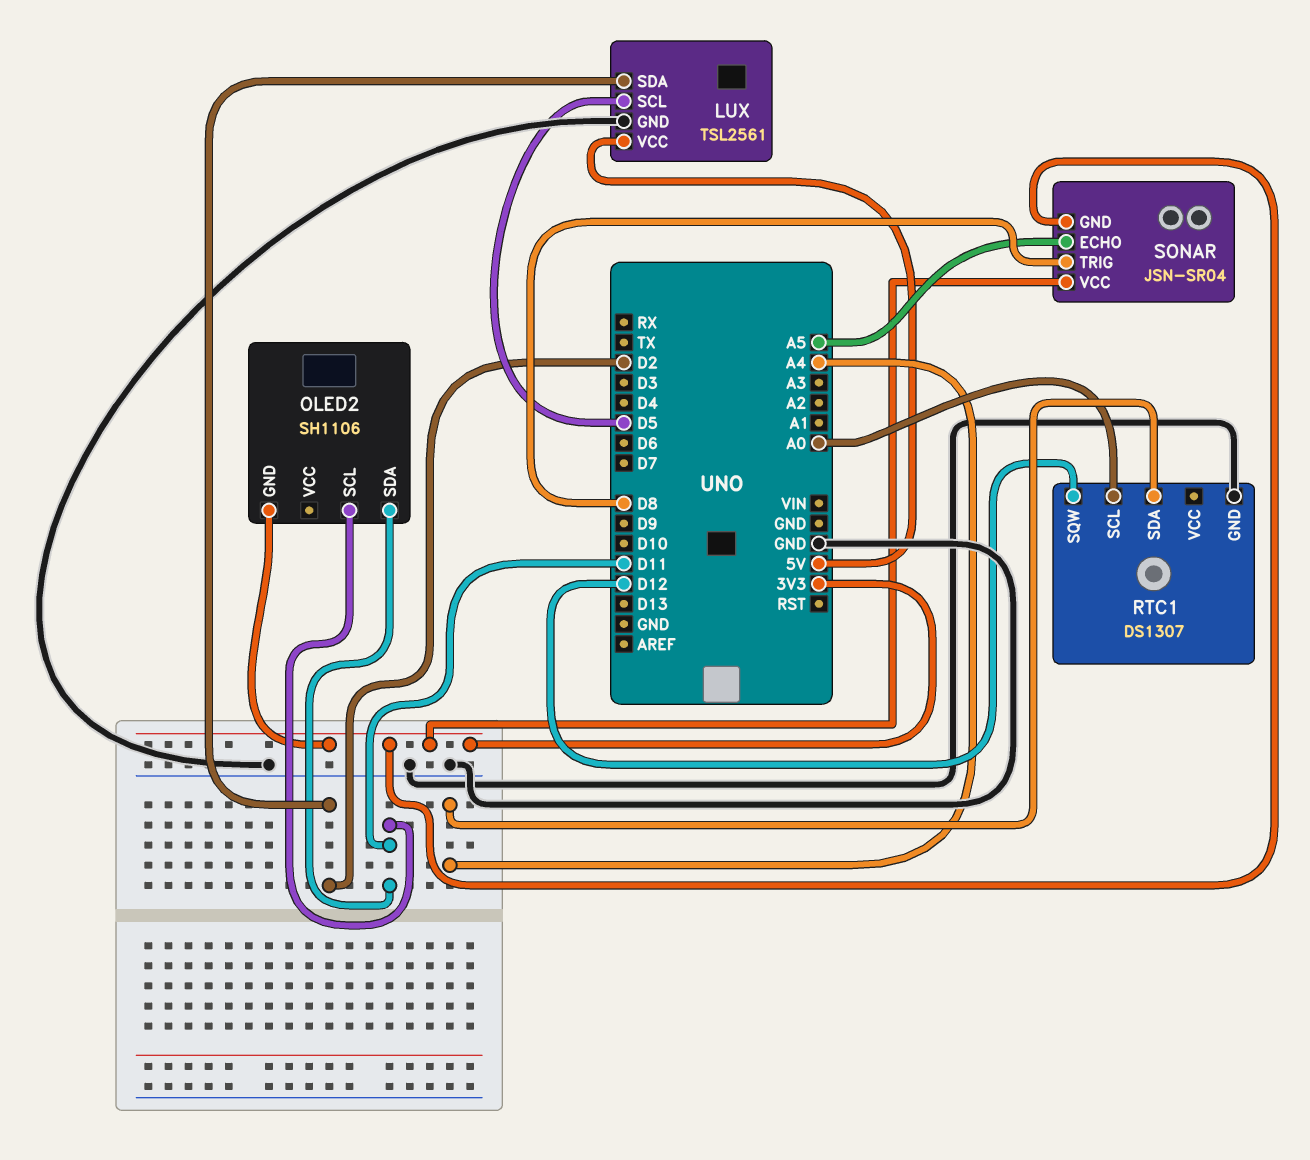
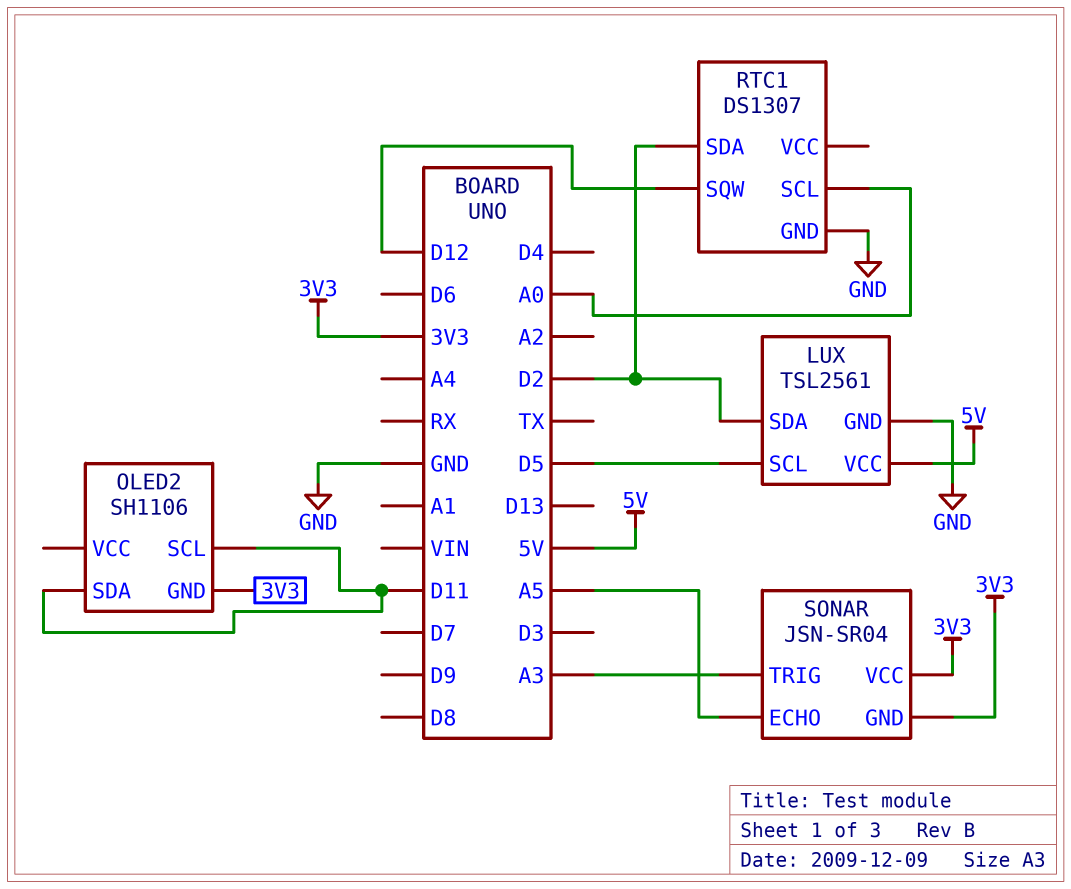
RTC1 pin SDA: A4 -> D2
SONAR pin TRIG: D8 -> A3

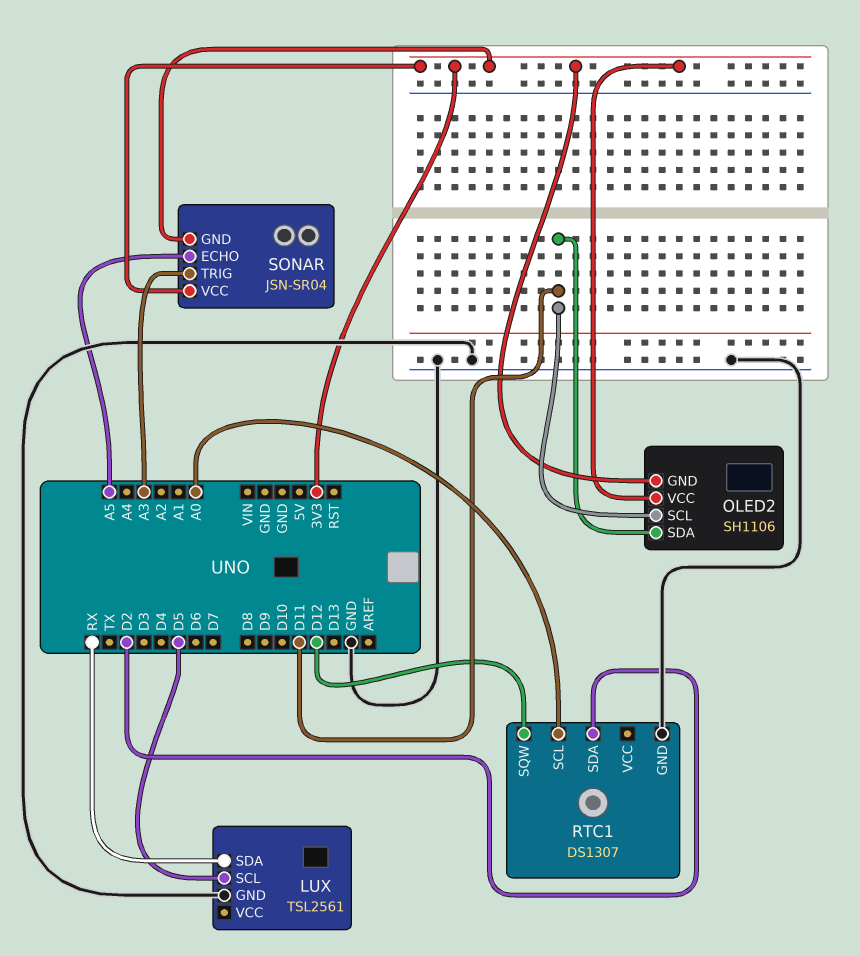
LUX pin SDA: D2 -> RX
LUX pin VCC: 5V -> none
OLED2 pin VCC: none -> 3V3

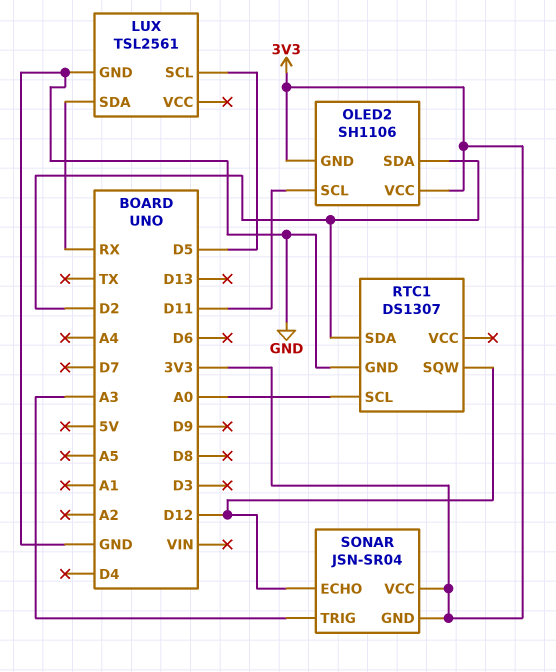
OLED2 pin SDA: D11 -> D2
SONAR pin ECHO: A5 -> D12

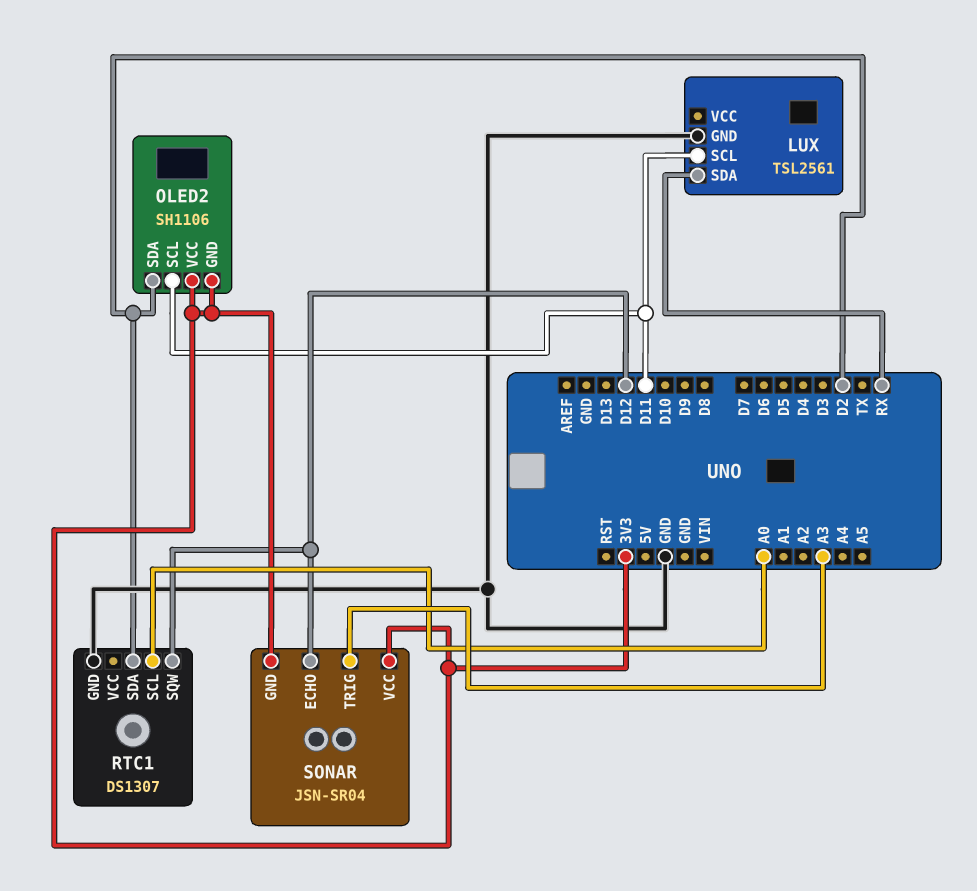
LUX pin SCL: D5 -> D11

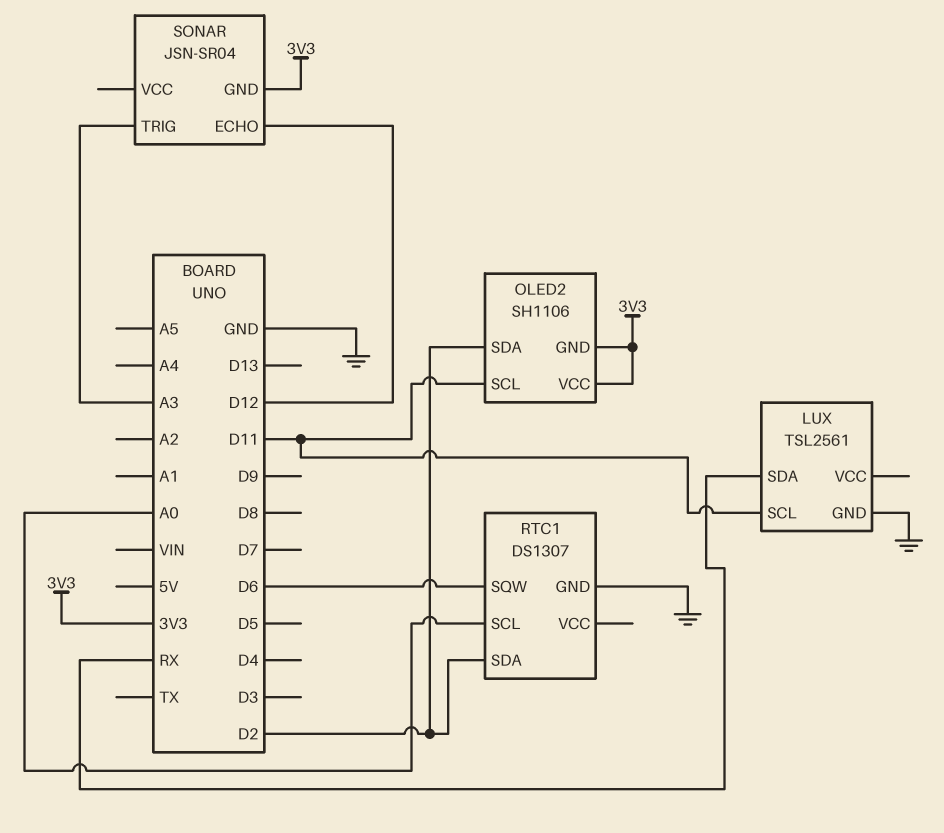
RTC1 pin SQW: D12 -> D6
SONAR pin VCC: 3V3 -> none

